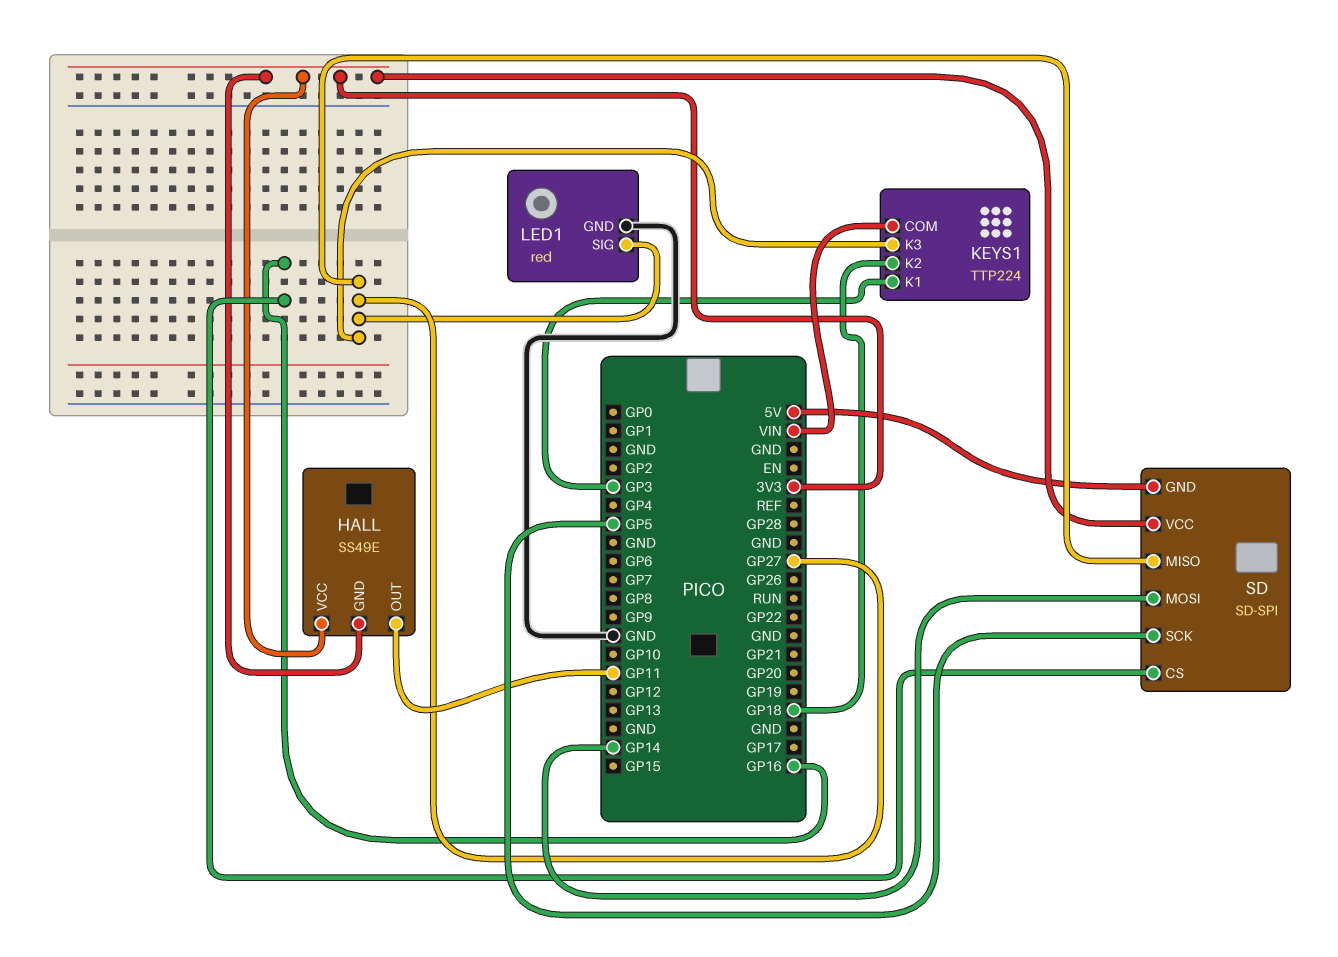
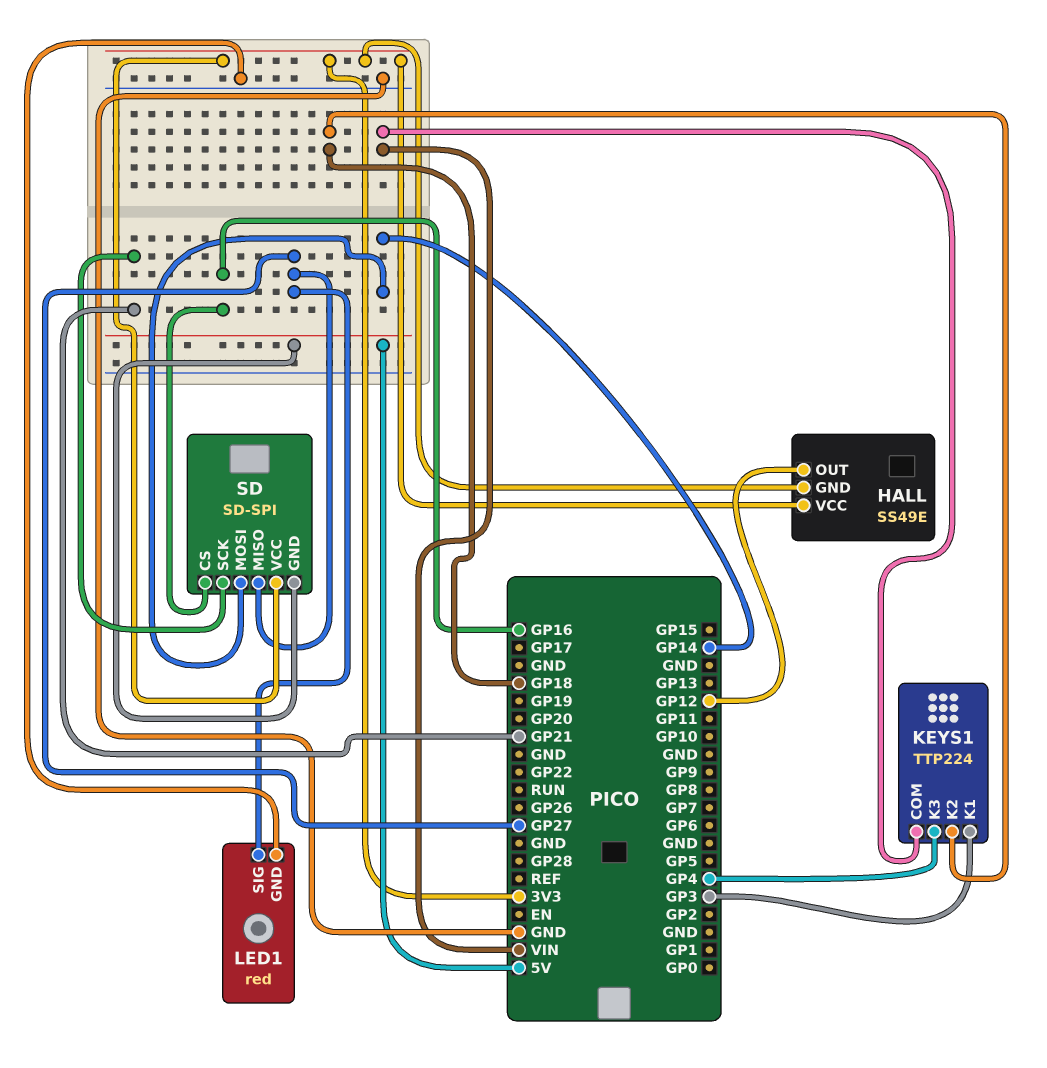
HALL pin OUT: GP11 -> GP12
KEYS1 pin K3: GP27 -> GP4
SD pin SCK: GP5 -> GP21

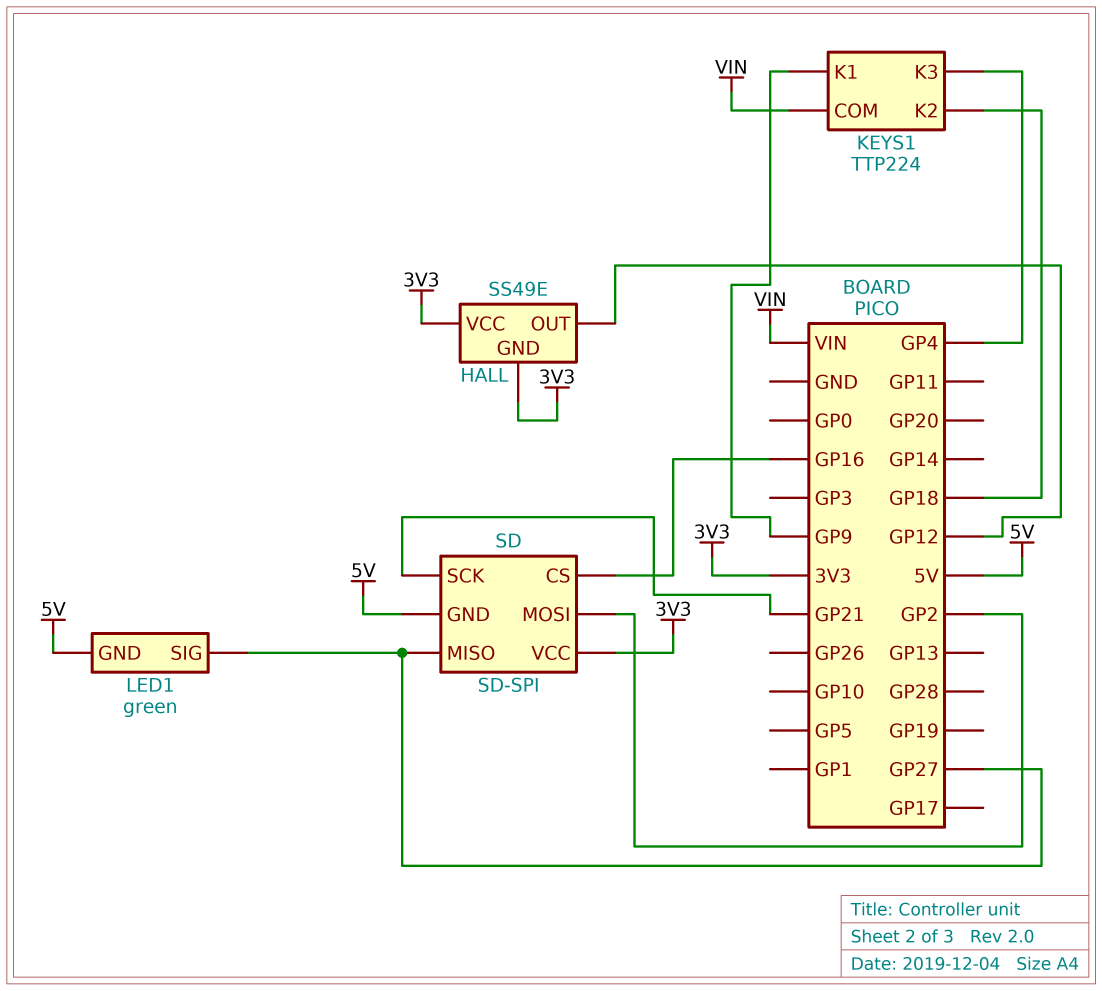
KEYS1 pin K1: GP3 -> GP9
LED1: red -> green
LED1 pin GND: GND -> 5V
SD pin MOSI: GP14 -> GP2

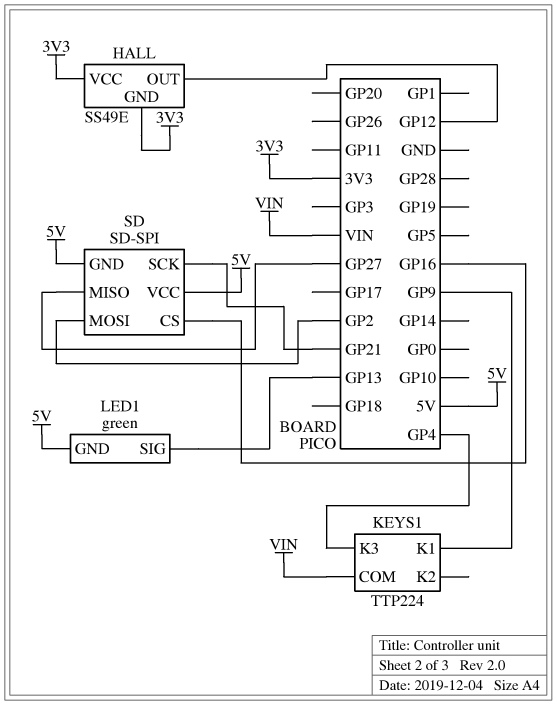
KEYS1 pin K2: GP18 -> none
LED1 pin SIG: GP27 -> GP13
SD pin VCC: 3V3 -> 5V

